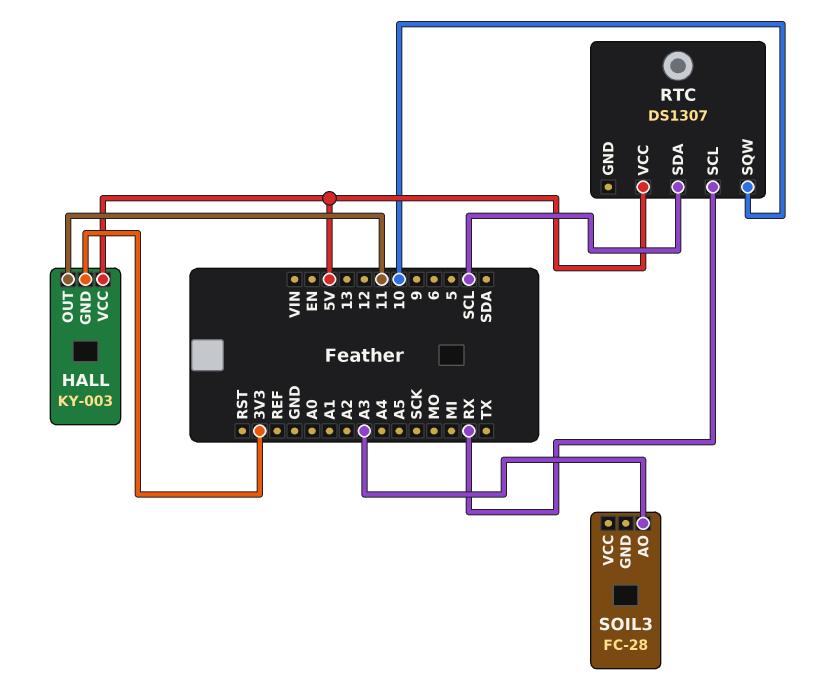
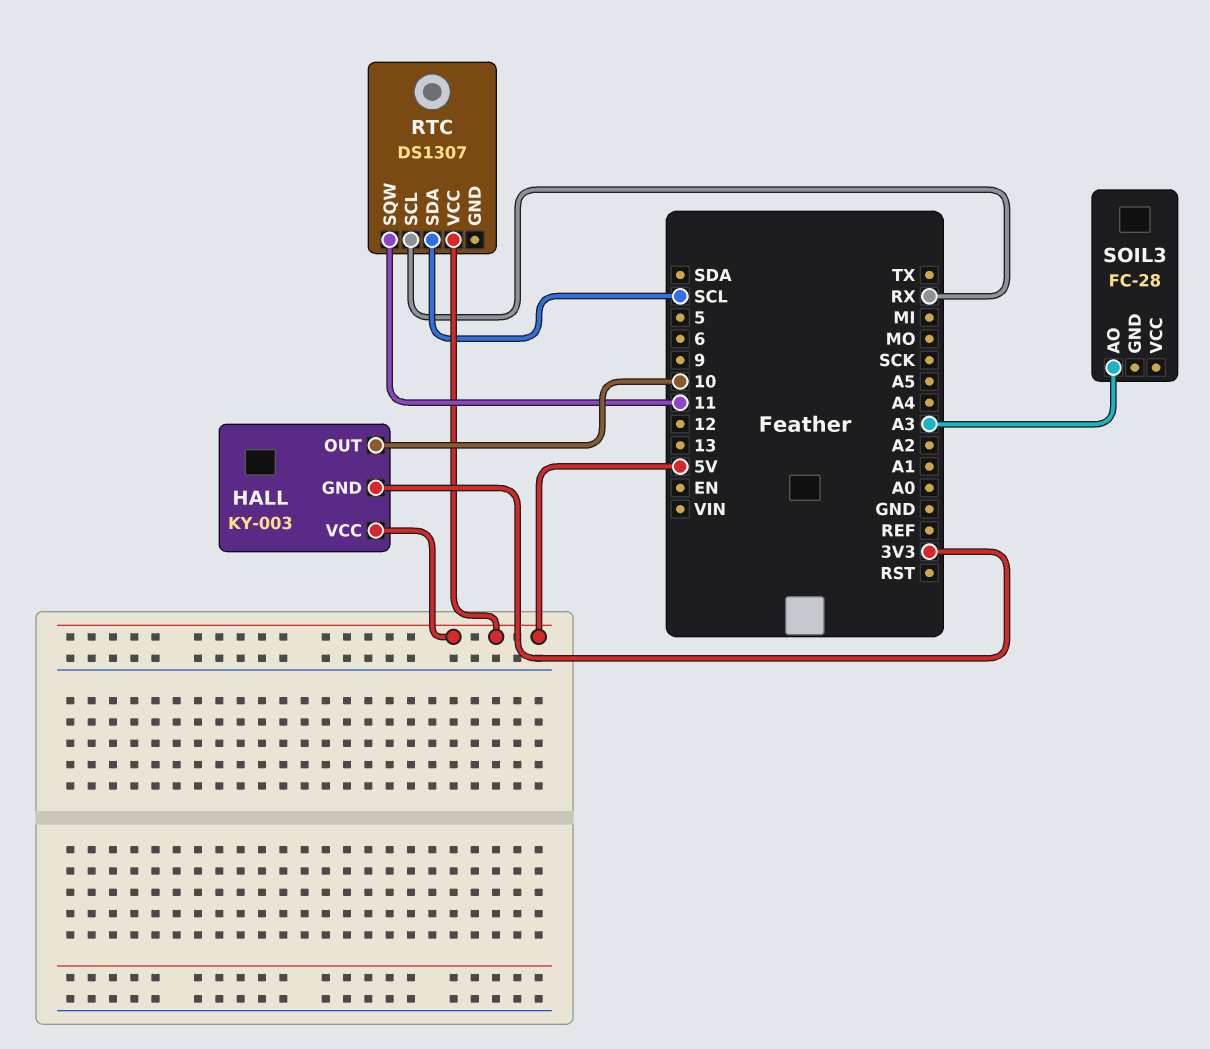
HALL pin OUT: 11 -> 10
RTC pin SQW: 10 -> 11

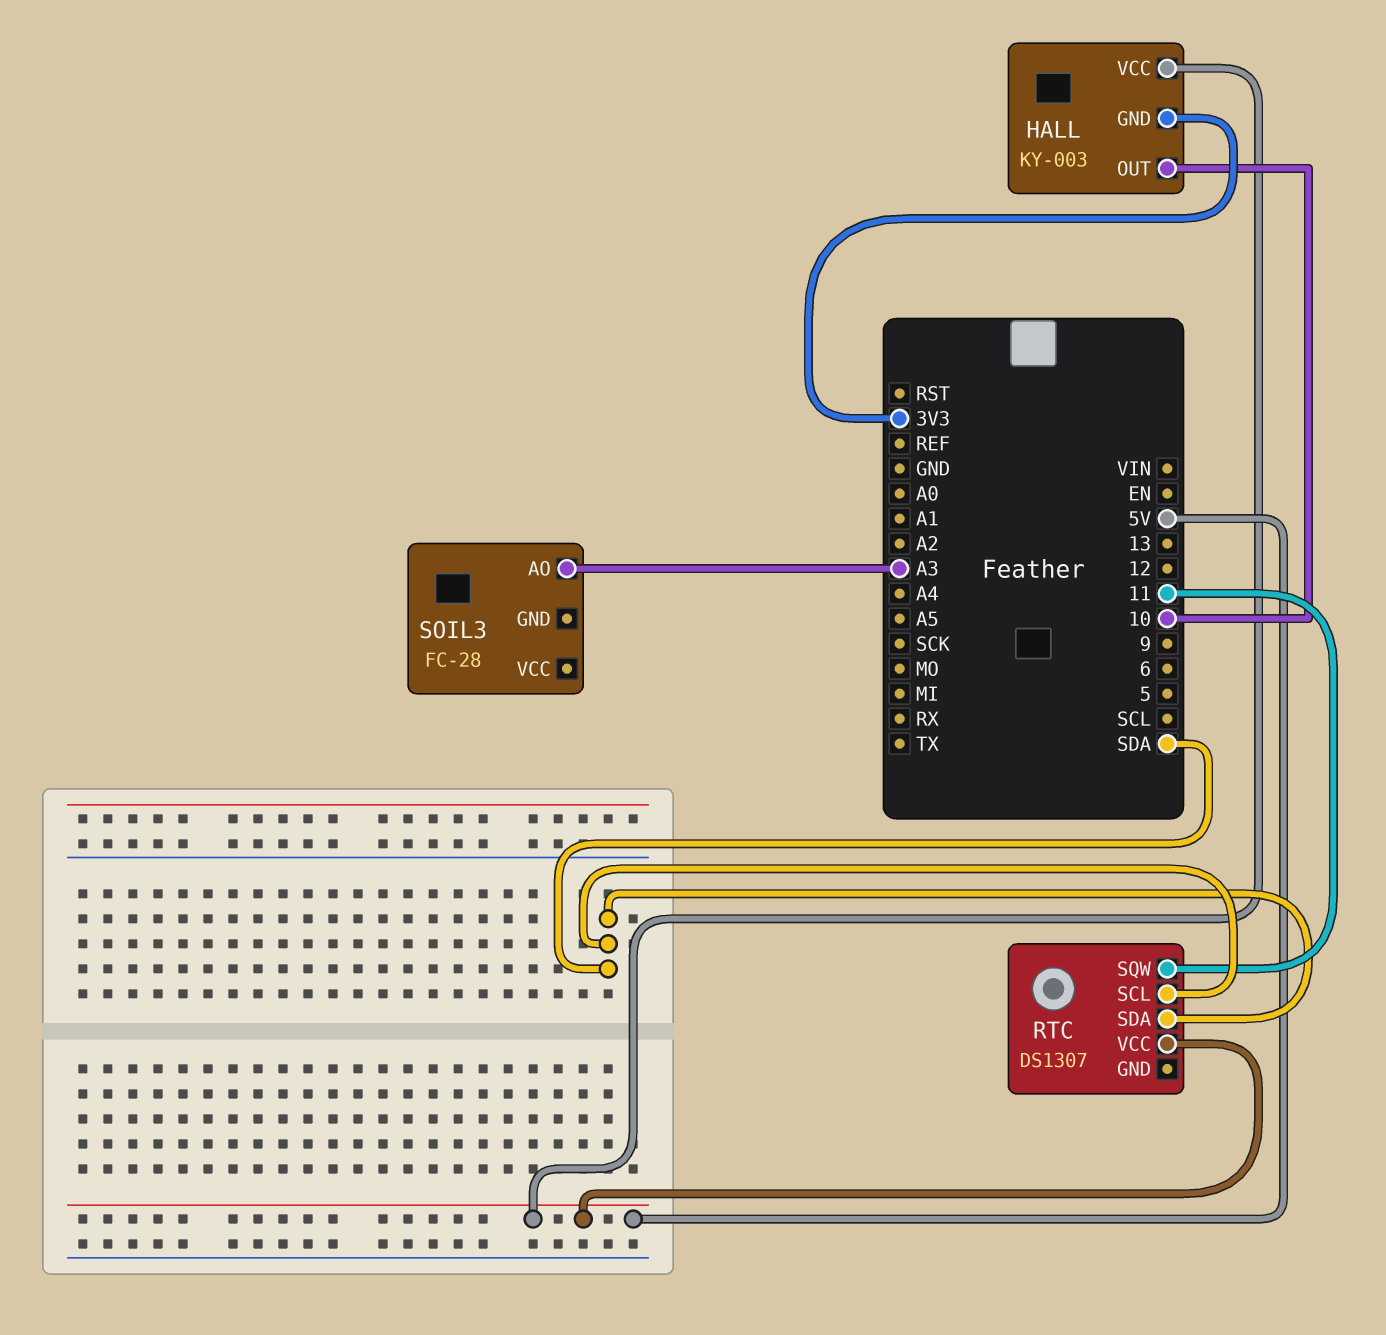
RTC pin SCL: RX -> SDA
RTC pin SDA: SCL -> SDA

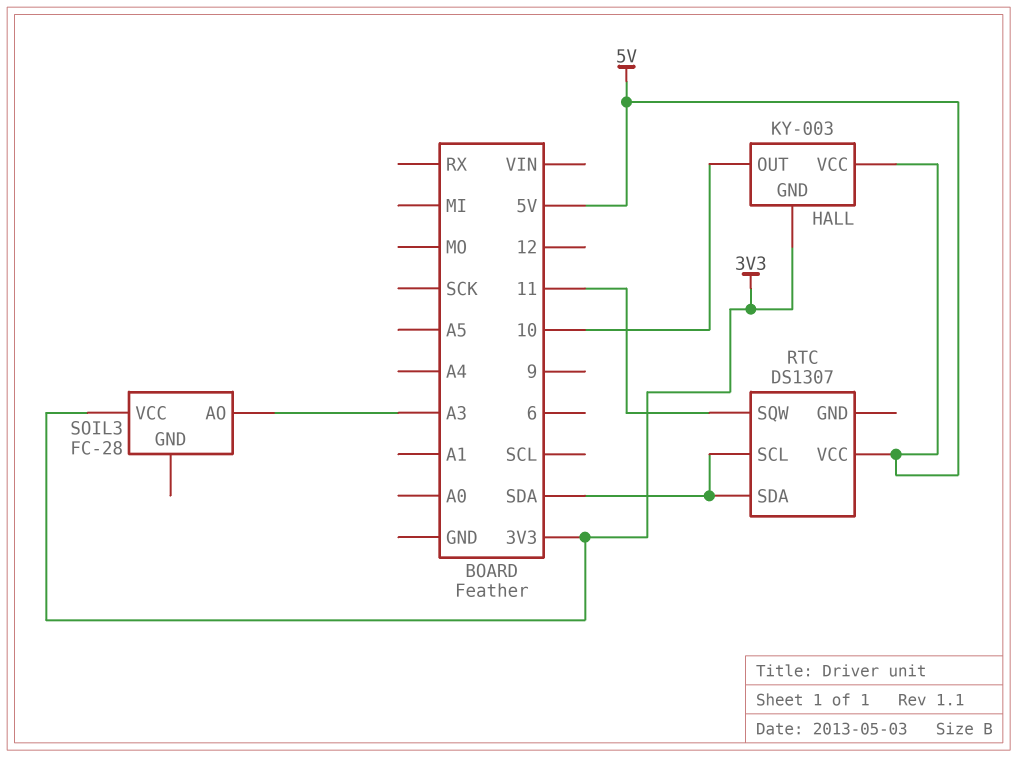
SOIL3 pin VCC: none -> 3V3

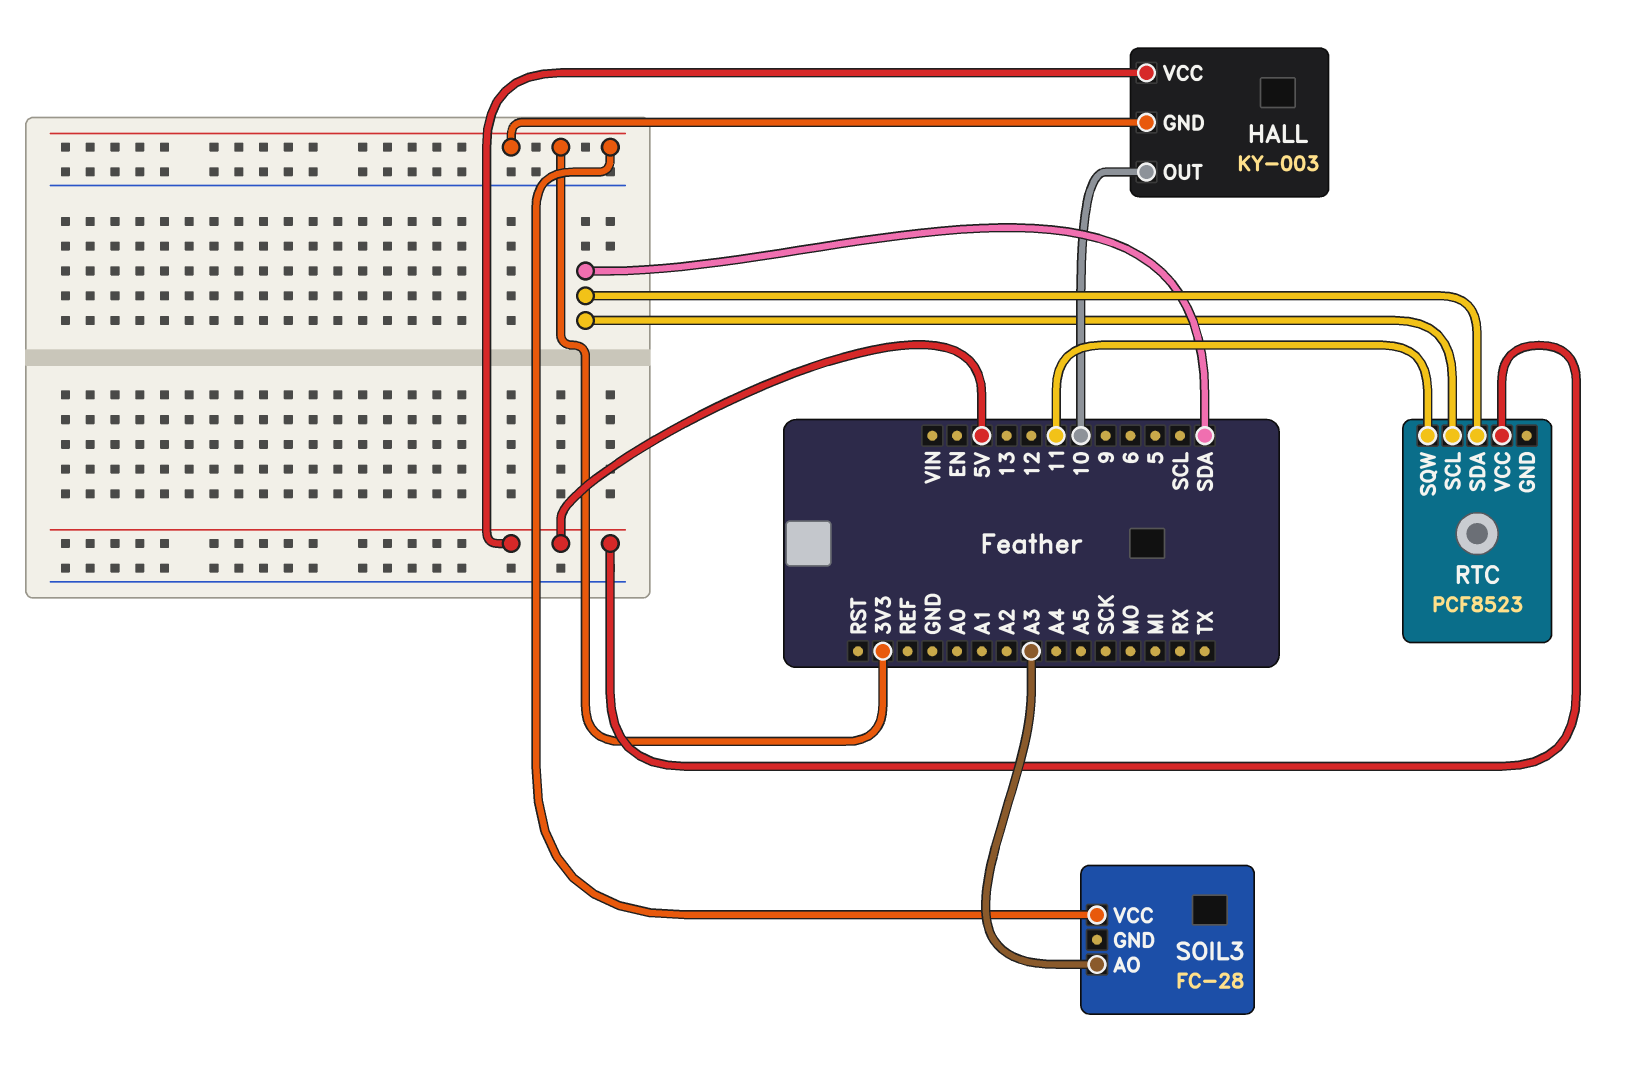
RTC: DS1307 -> PCF8523

